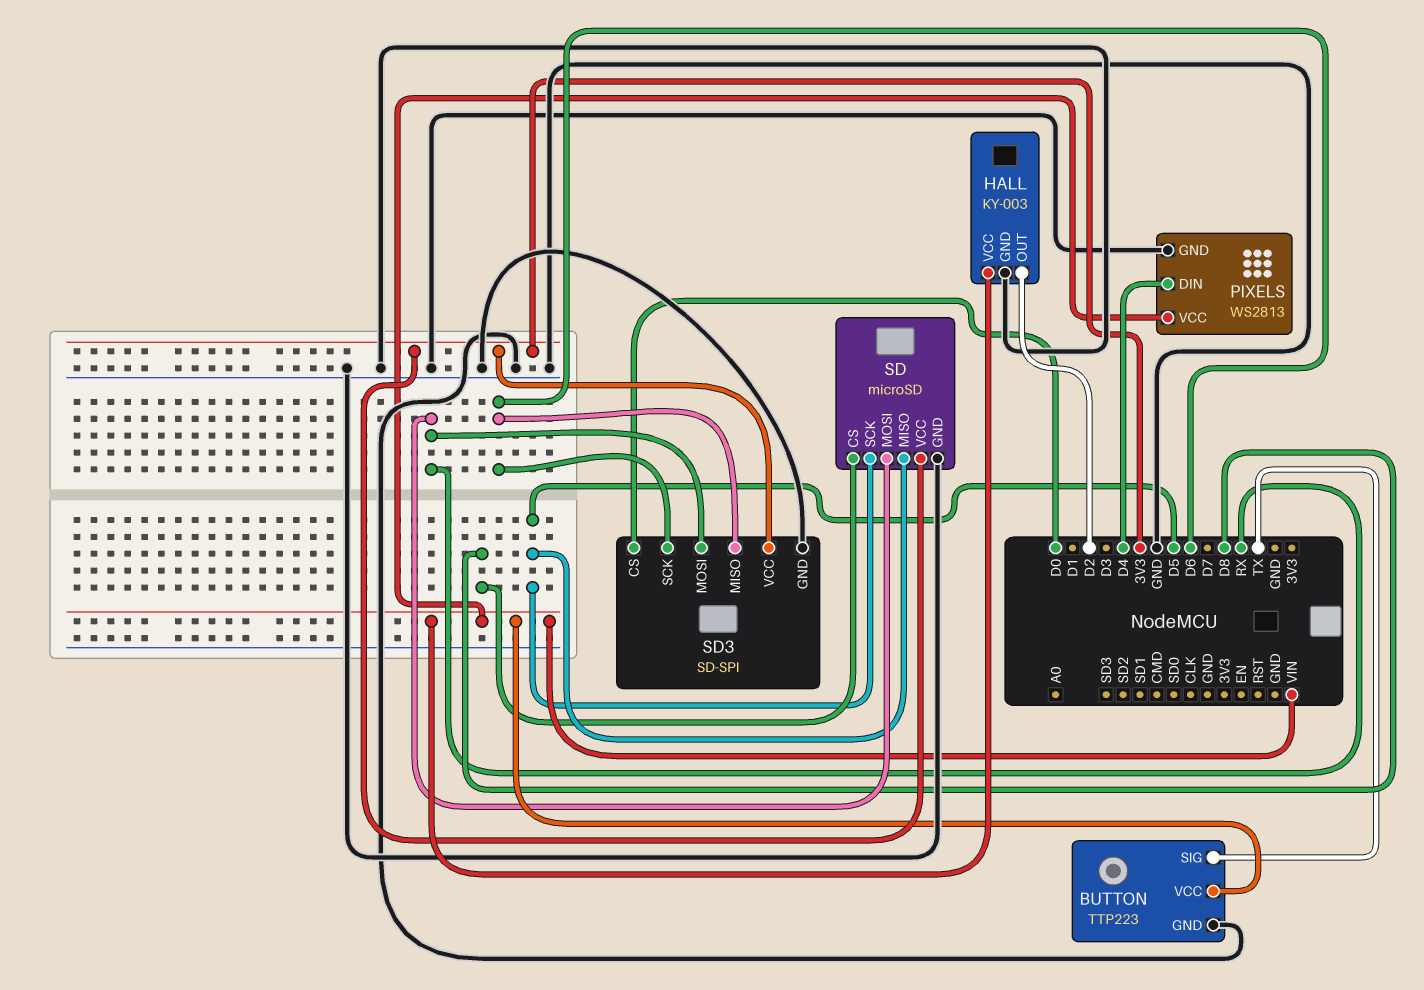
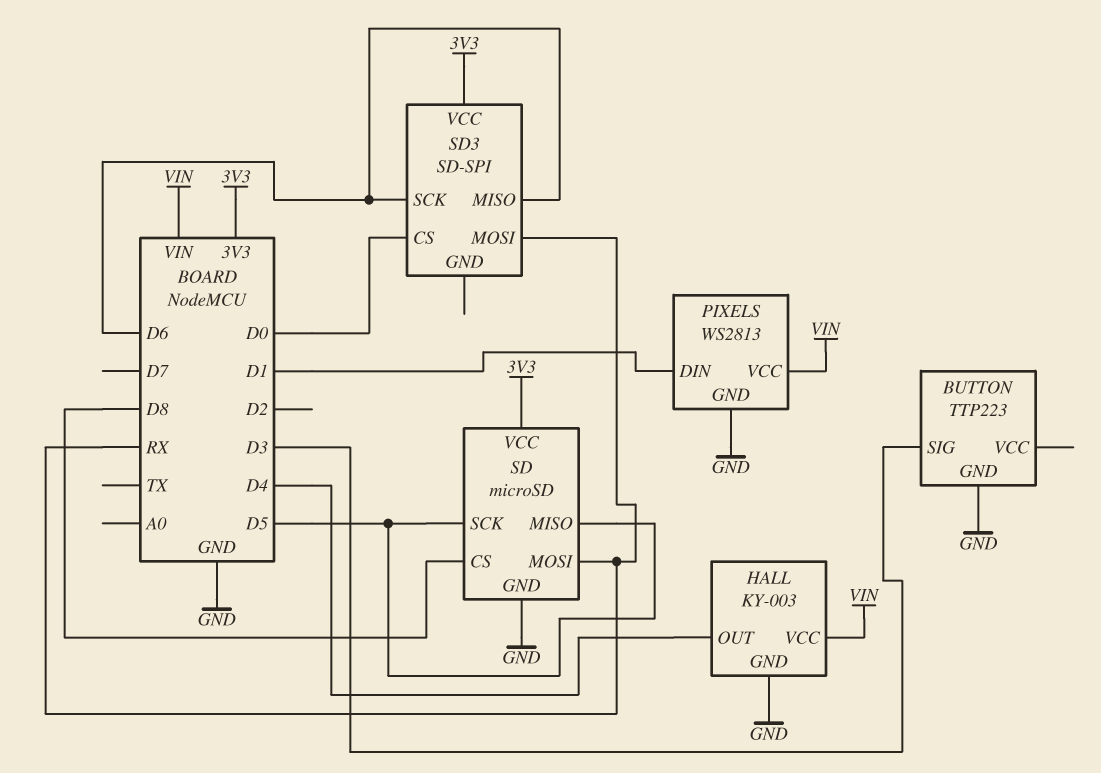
BUTTON pin SIG: TX -> D3
BUTTON pin VCC: VIN -> none
HALL pin OUT: D2 -> D4
PIXELS pin DIN: D4 -> D1
SD3 pin GND: GND -> none

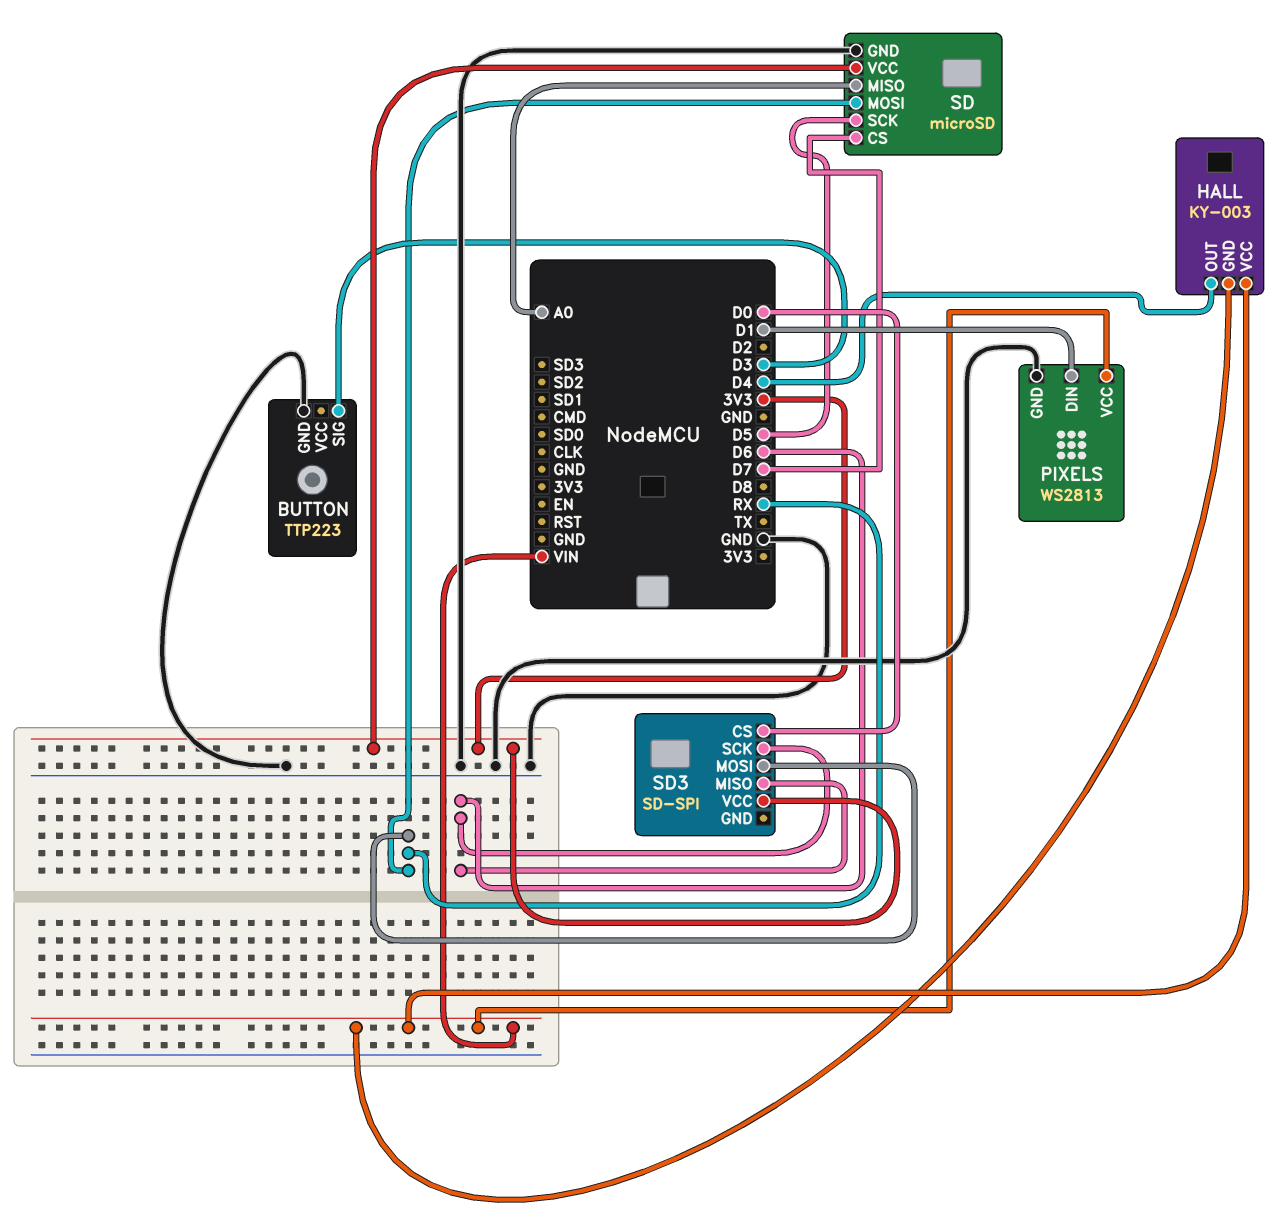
HALL pin GND: GND -> VIN
SD pin CS: D8 -> D7
SD pin MISO: D5 -> A0

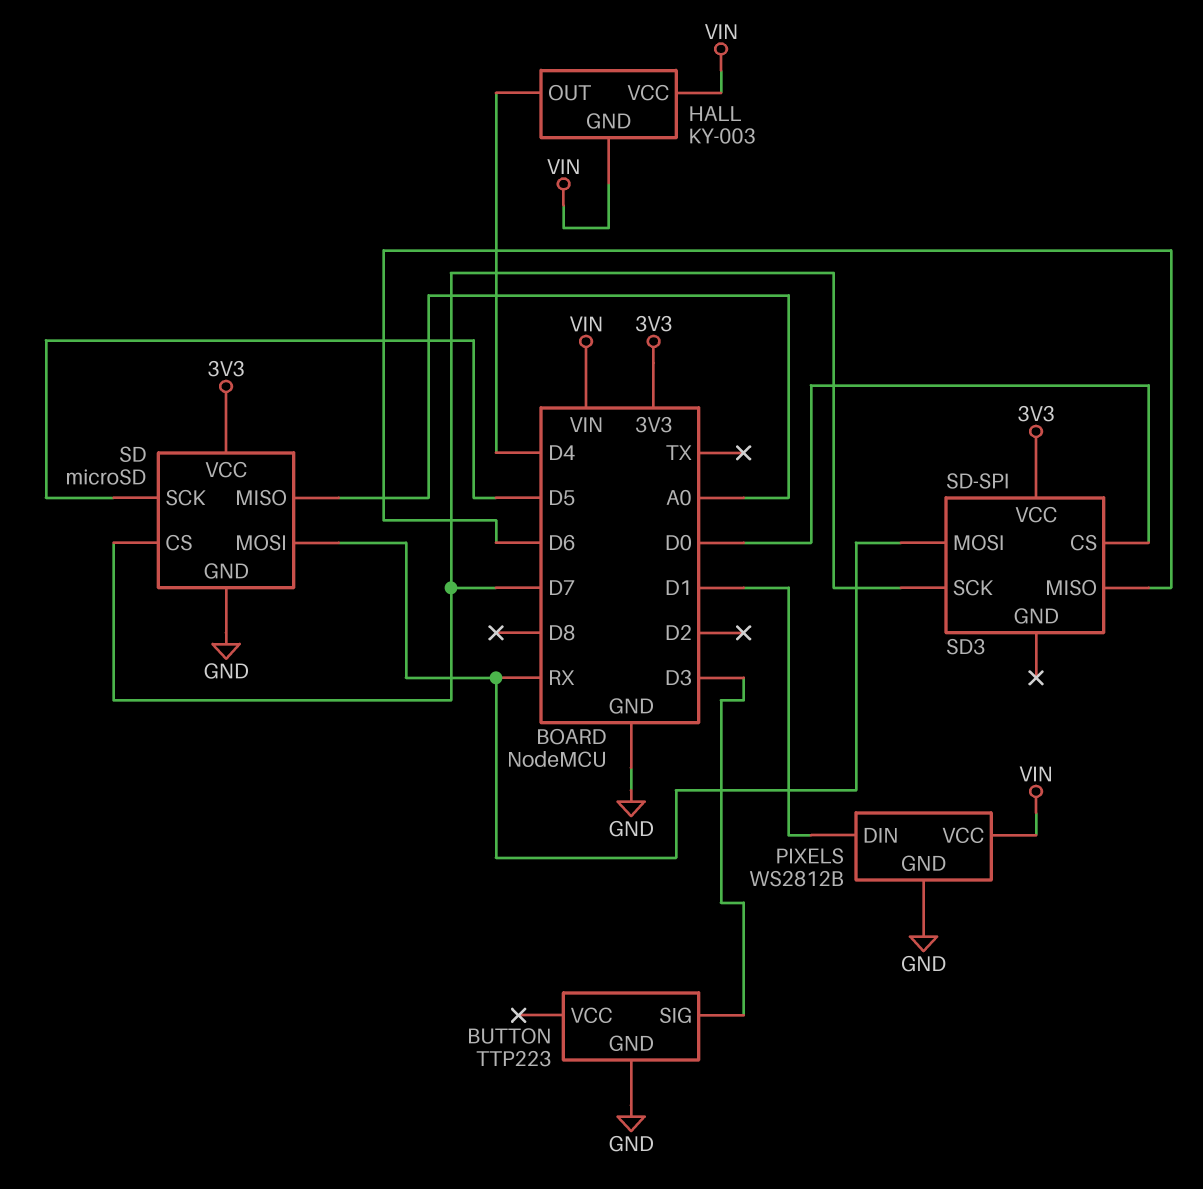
PIXELS: WS2813 -> WS2812B
SD3 pin SCK: D6 -> D7

